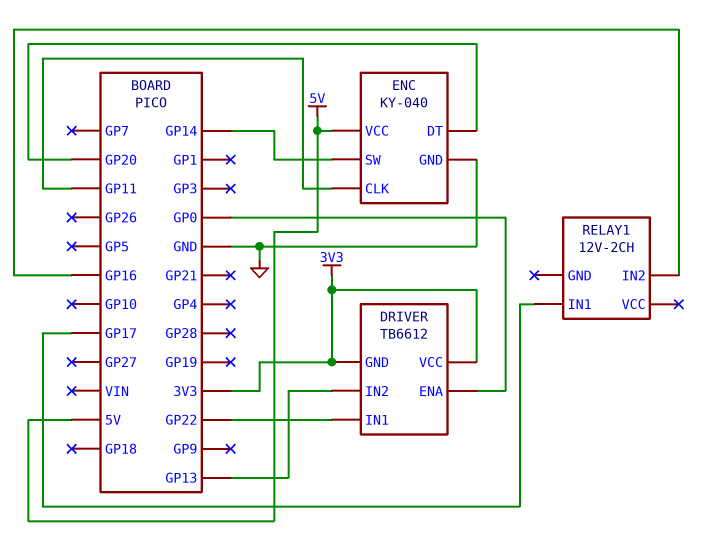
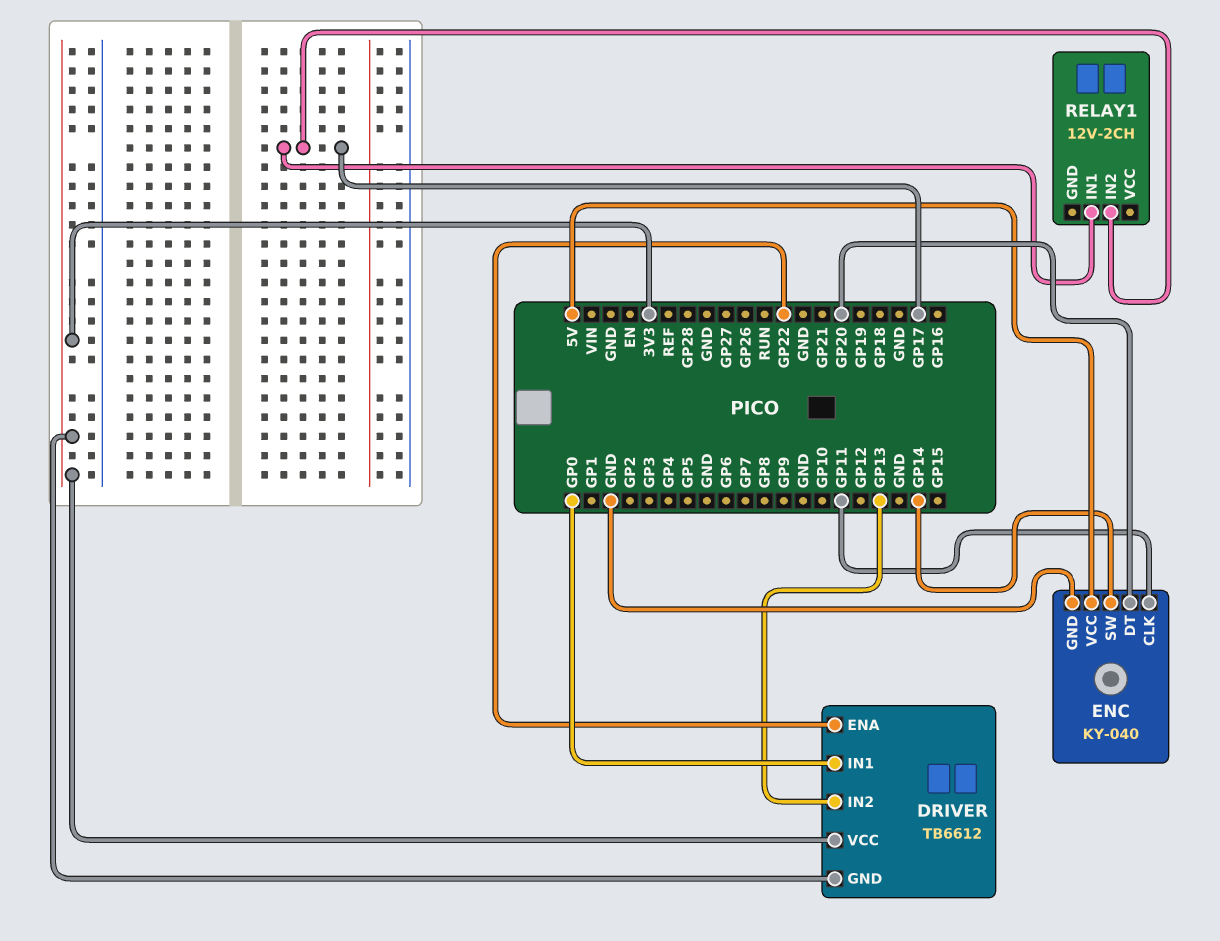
DRIVER pin ENA: GP0 -> GP22
DRIVER pin IN1: GP22 -> GP0
RELAY1 pin IN2: GP16 -> GP17

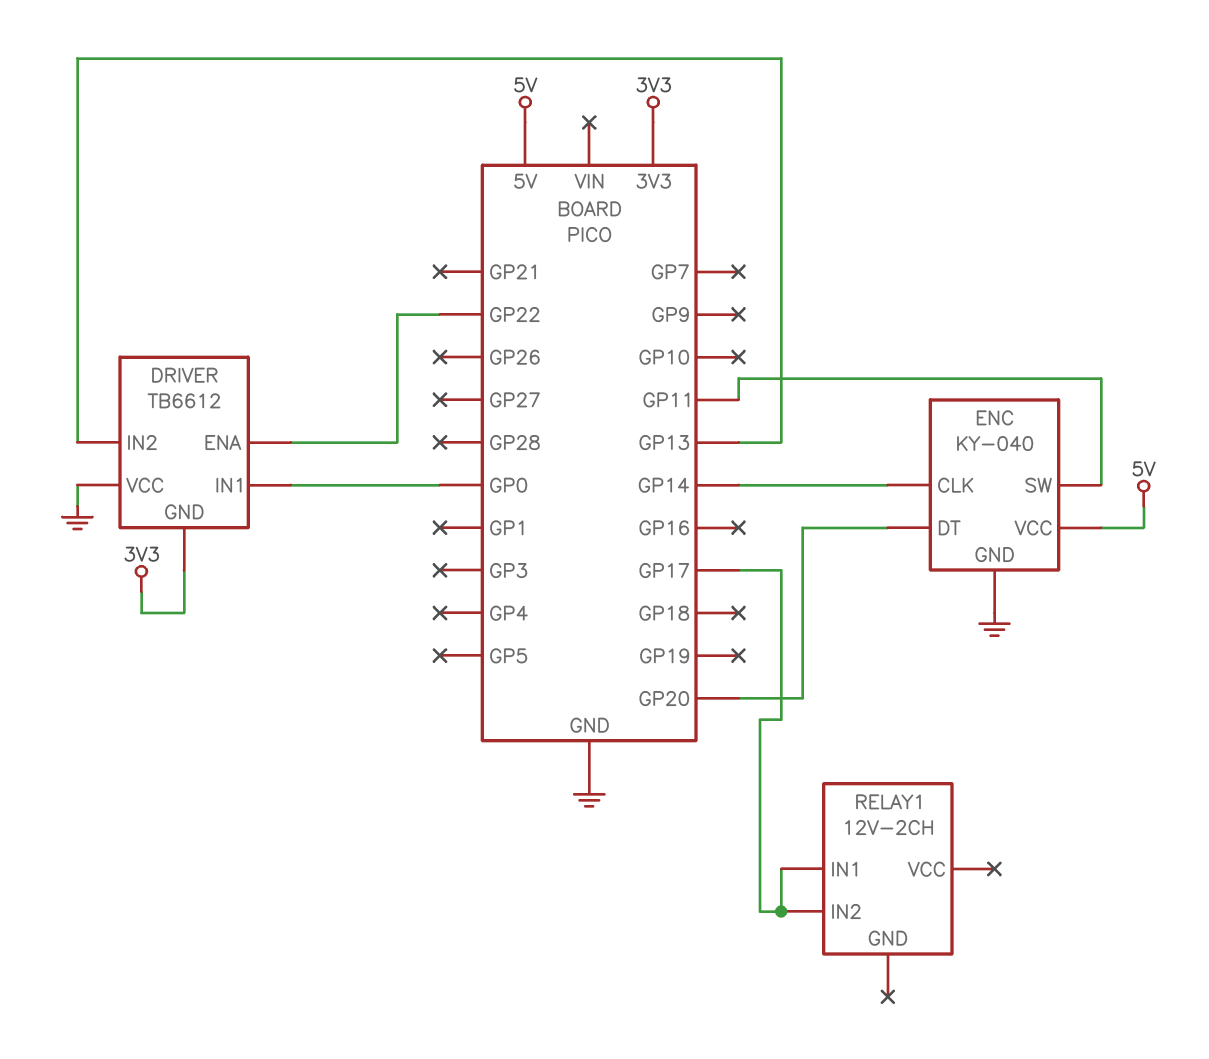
DRIVER pin VCC: 3V3 -> GND
ENC pin CLK: GP11 -> GP14
ENC pin SW: GP14 -> GP11

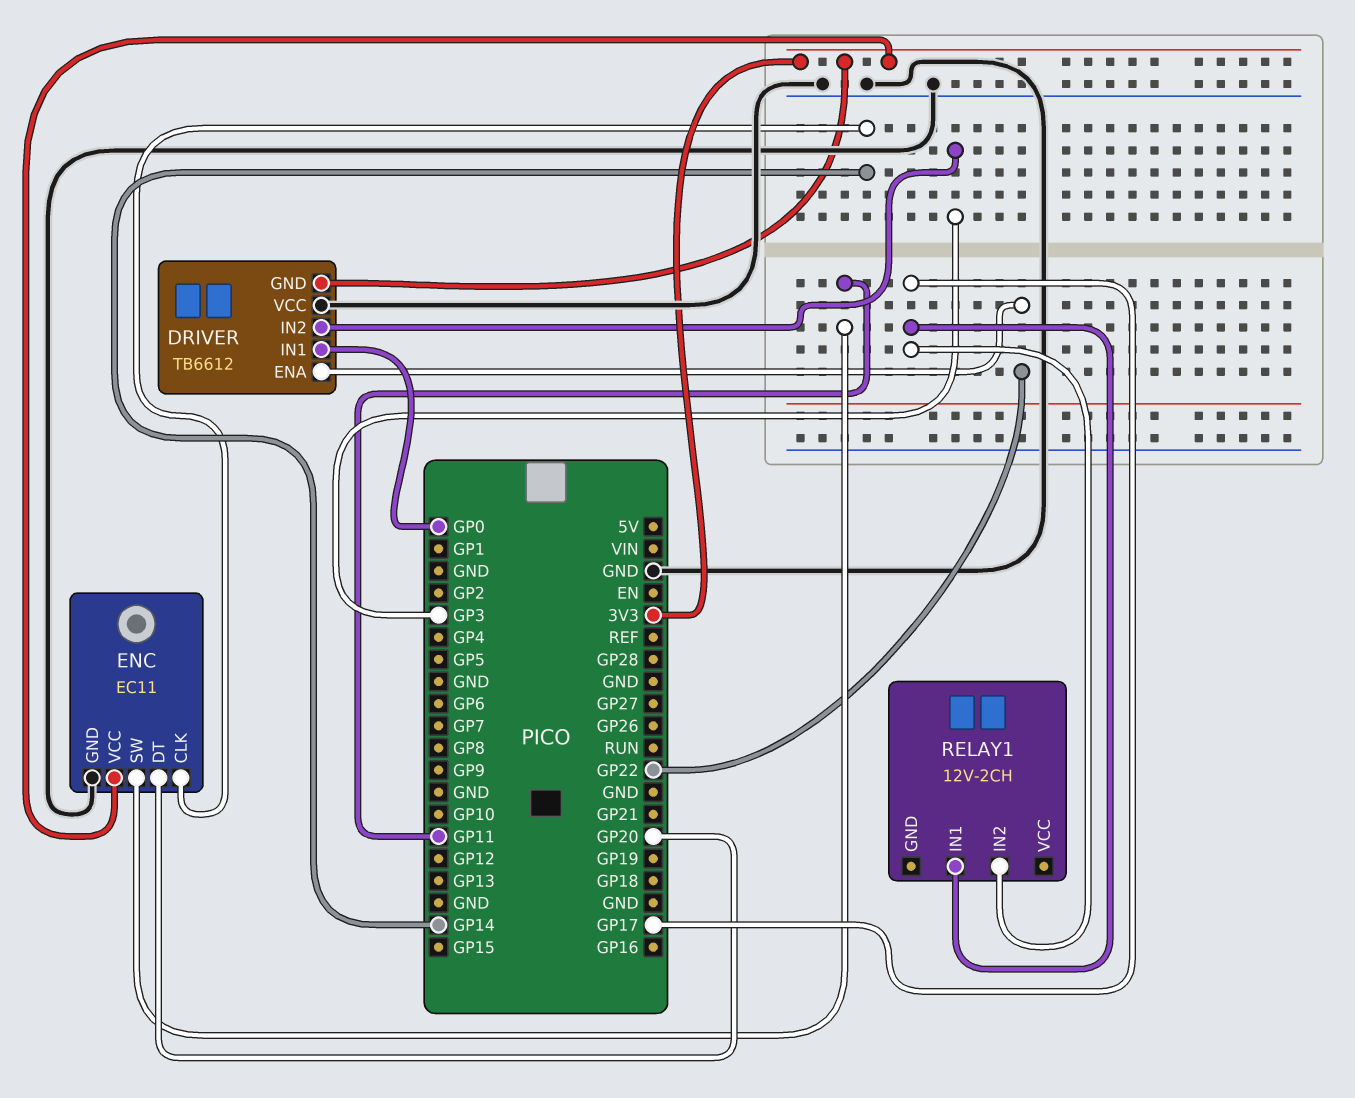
DRIVER pin IN2: GP13 -> GP3
ENC: KY-040 -> EC11
ENC pin VCC: 5V -> 3V3

